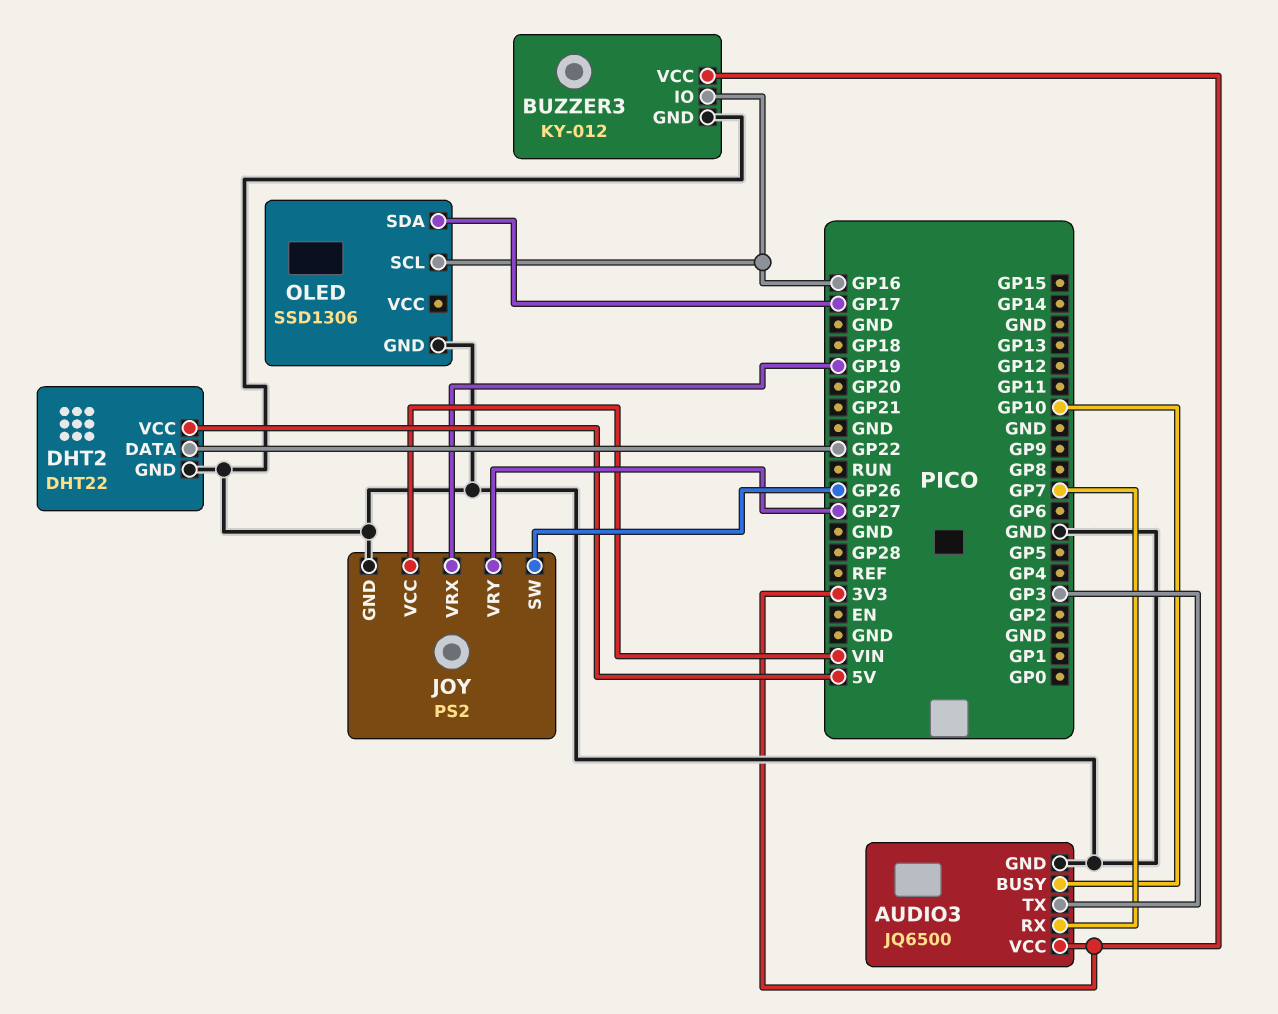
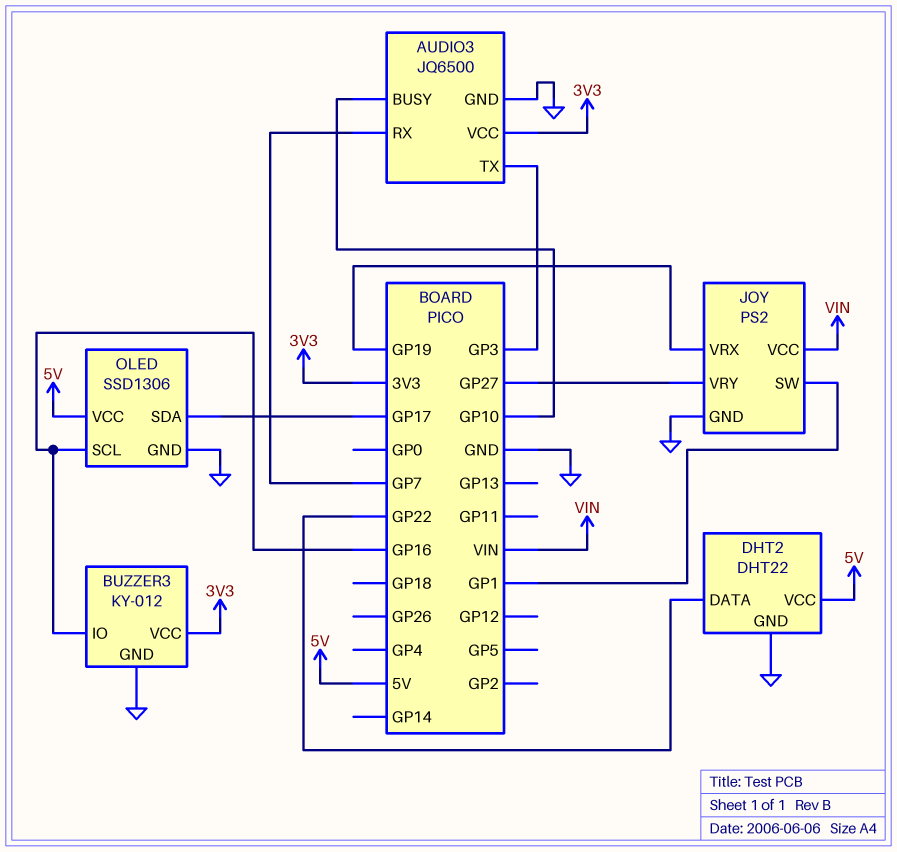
JOY pin SW: GP26 -> GP1
OLED pin VCC: none -> 5V

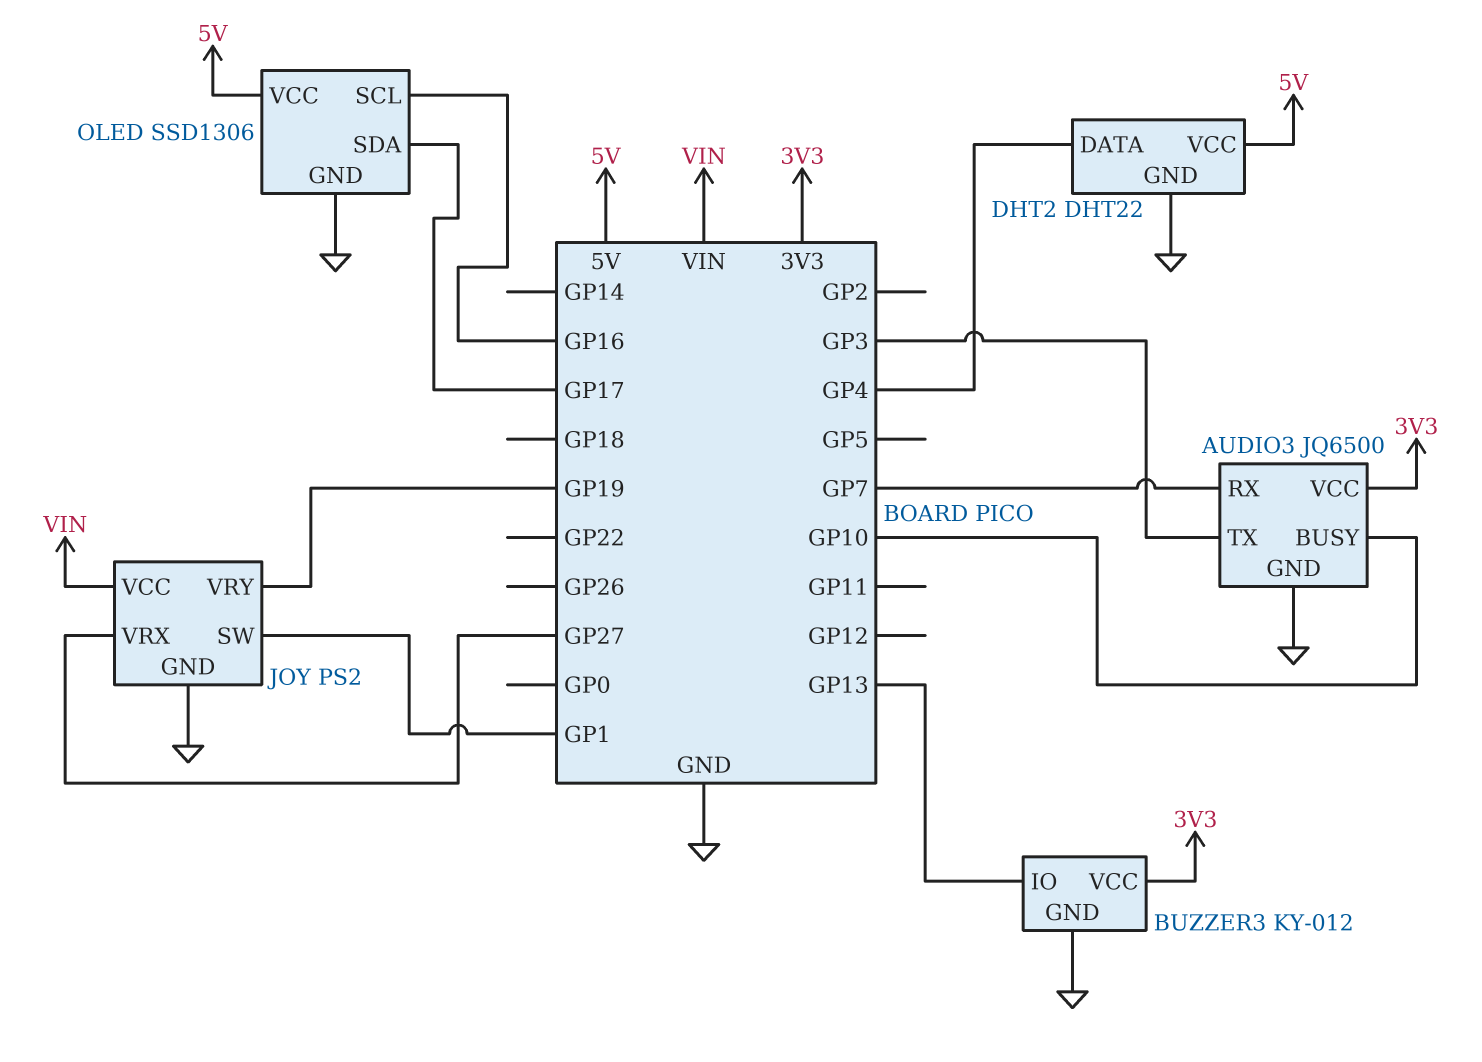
BUZZER3 pin IO: GP16 -> GP13
DHT2 pin DATA: GP22 -> GP4
JOY pin VRX: GP19 -> GP27
JOY pin VRY: GP27 -> GP19

